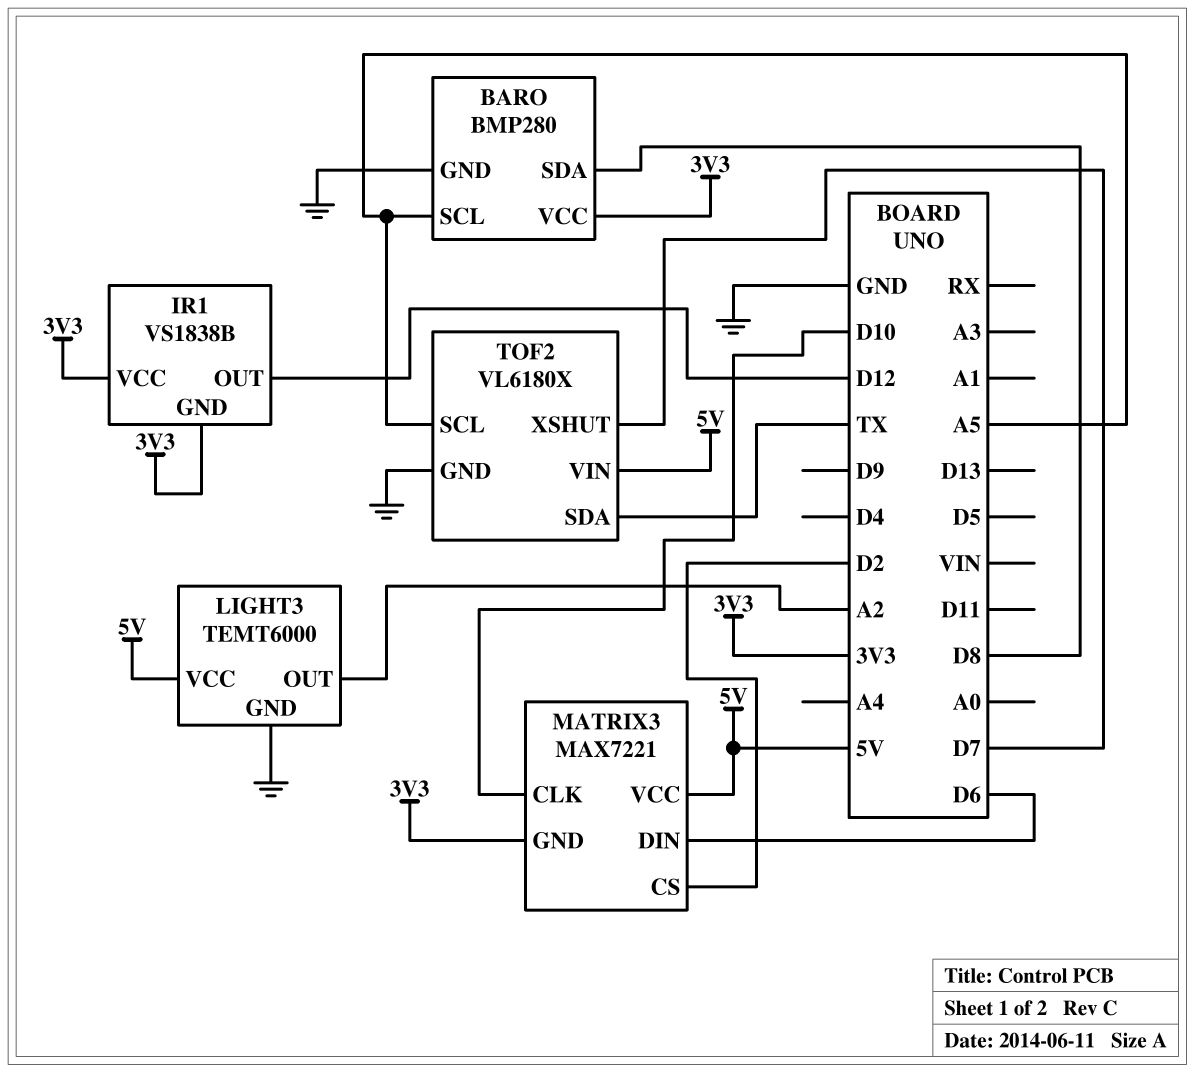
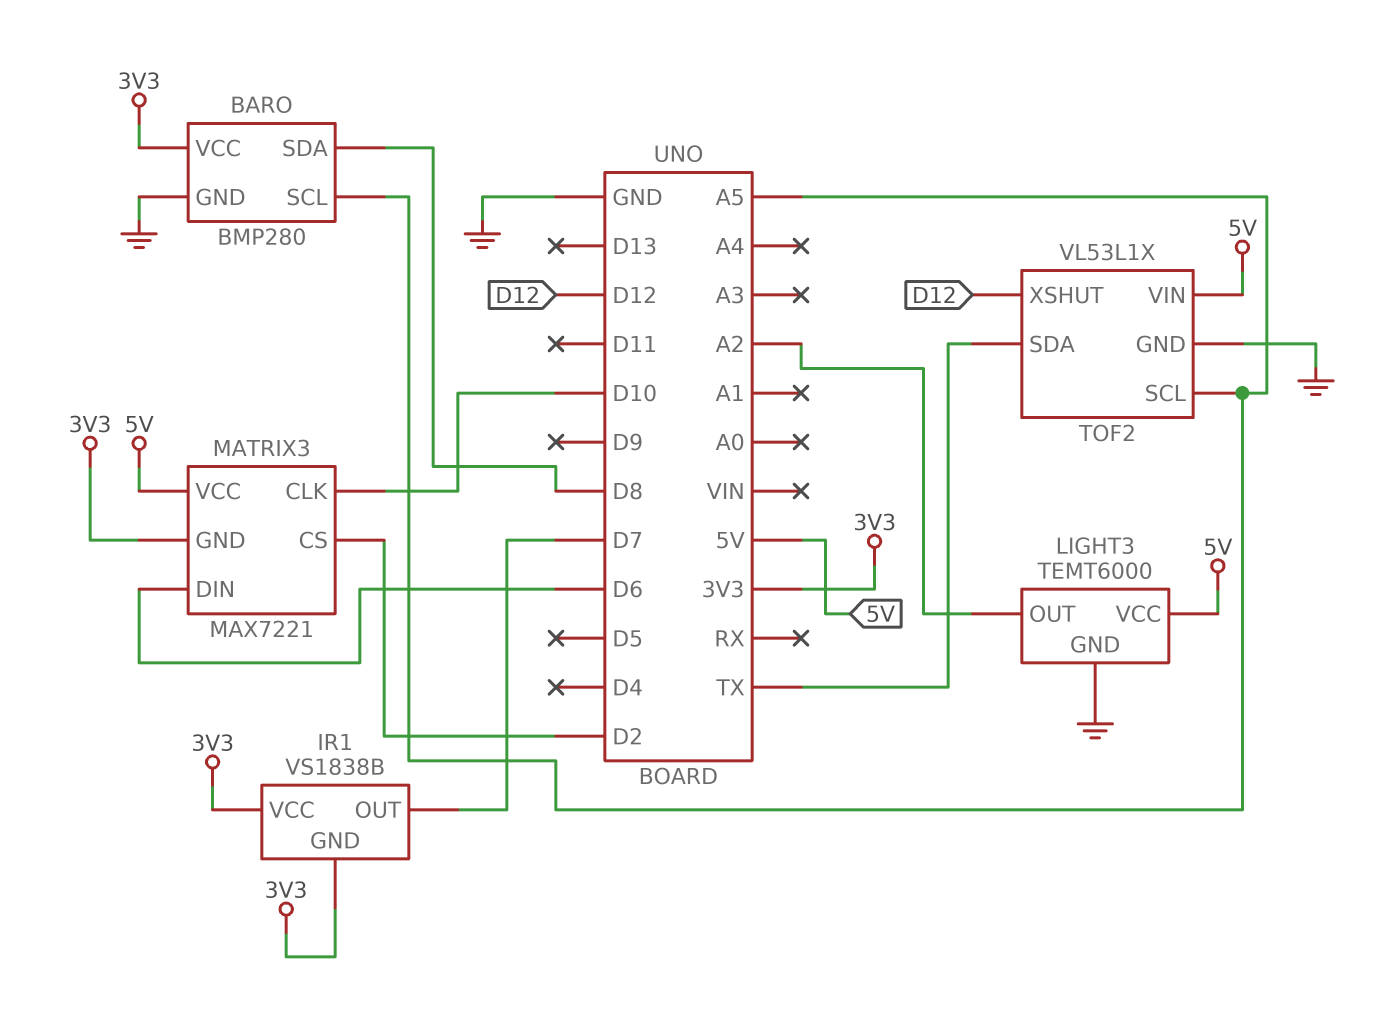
IR1 pin OUT: D12 -> D7
TOF2: VL6180X -> VL53L1X
TOF2 pin XSHUT: D7 -> D12

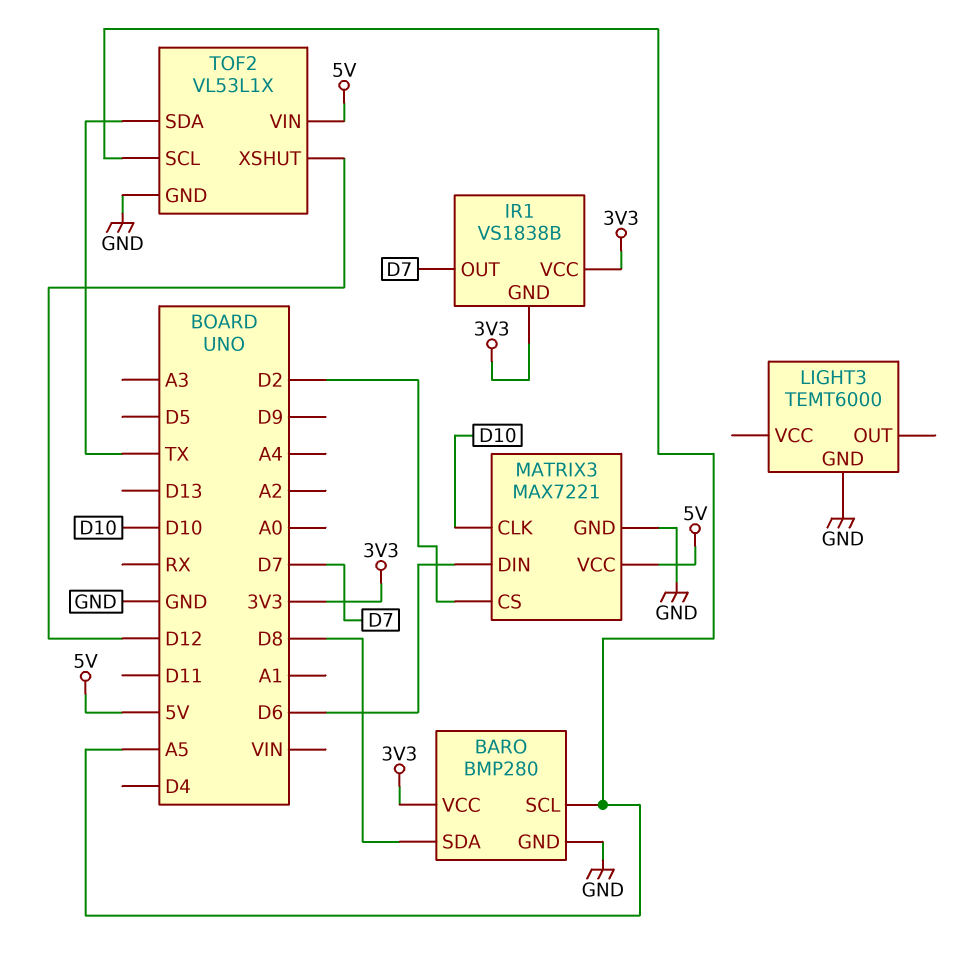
LIGHT3 pin OUT: A2 -> none
LIGHT3 pin VCC: 5V -> none
MATRIX3 pin GND: 3V3 -> GND

